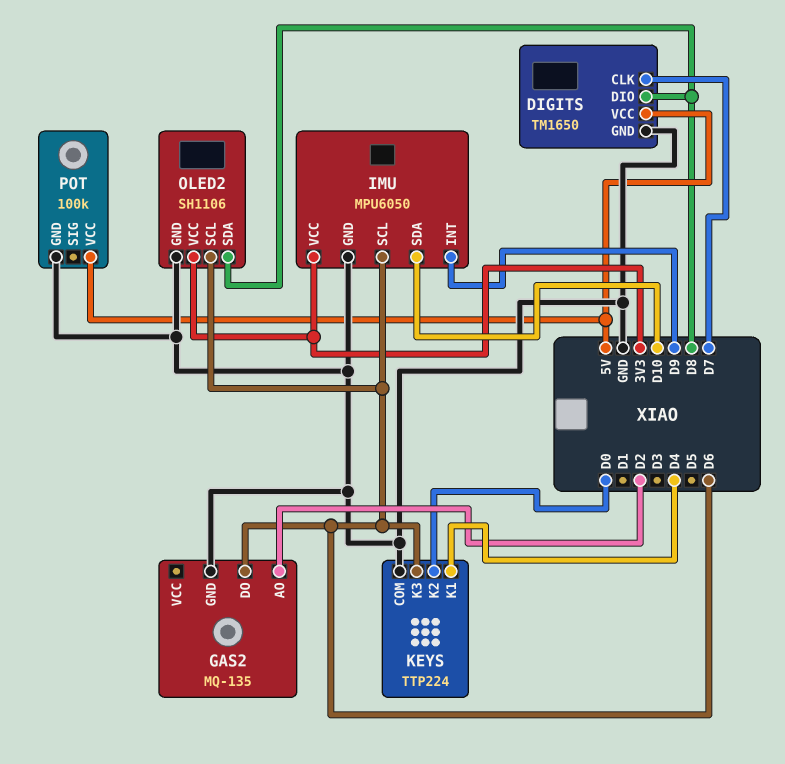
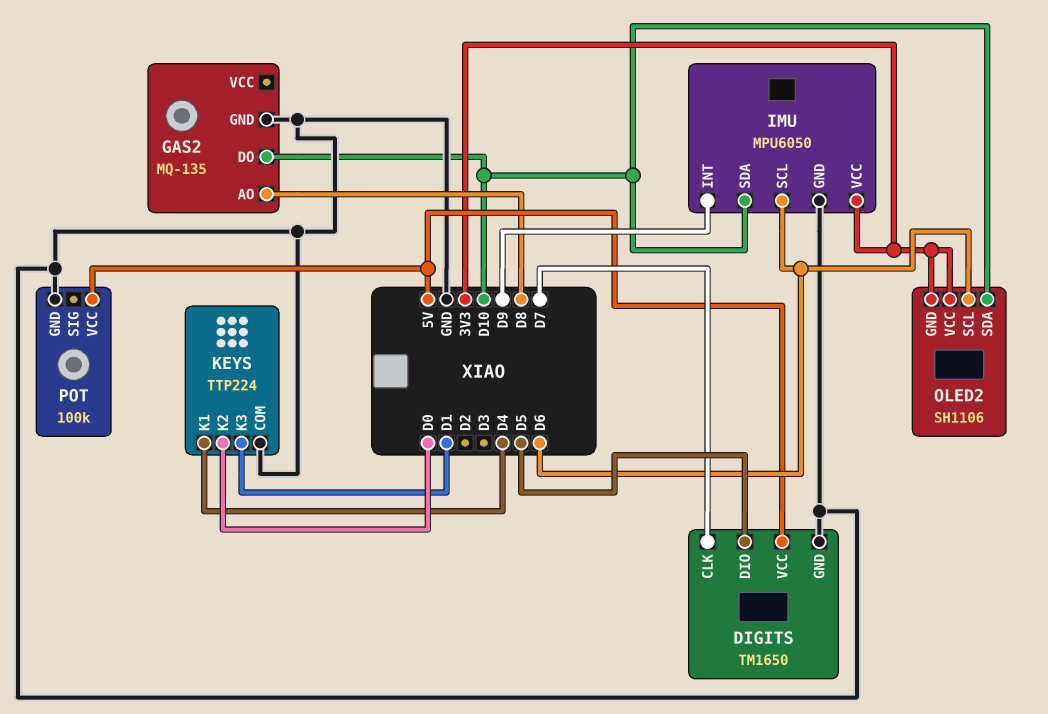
DIGITS pin DIO: D8 -> D5
GAS2 pin AO: D2 -> D8
GAS2 pin DO: D6 -> D10
KEYS pin K3: D6 -> D1
OLED2 pin GND: GND -> 3V3
OLED2 pin SDA: D8 -> D10

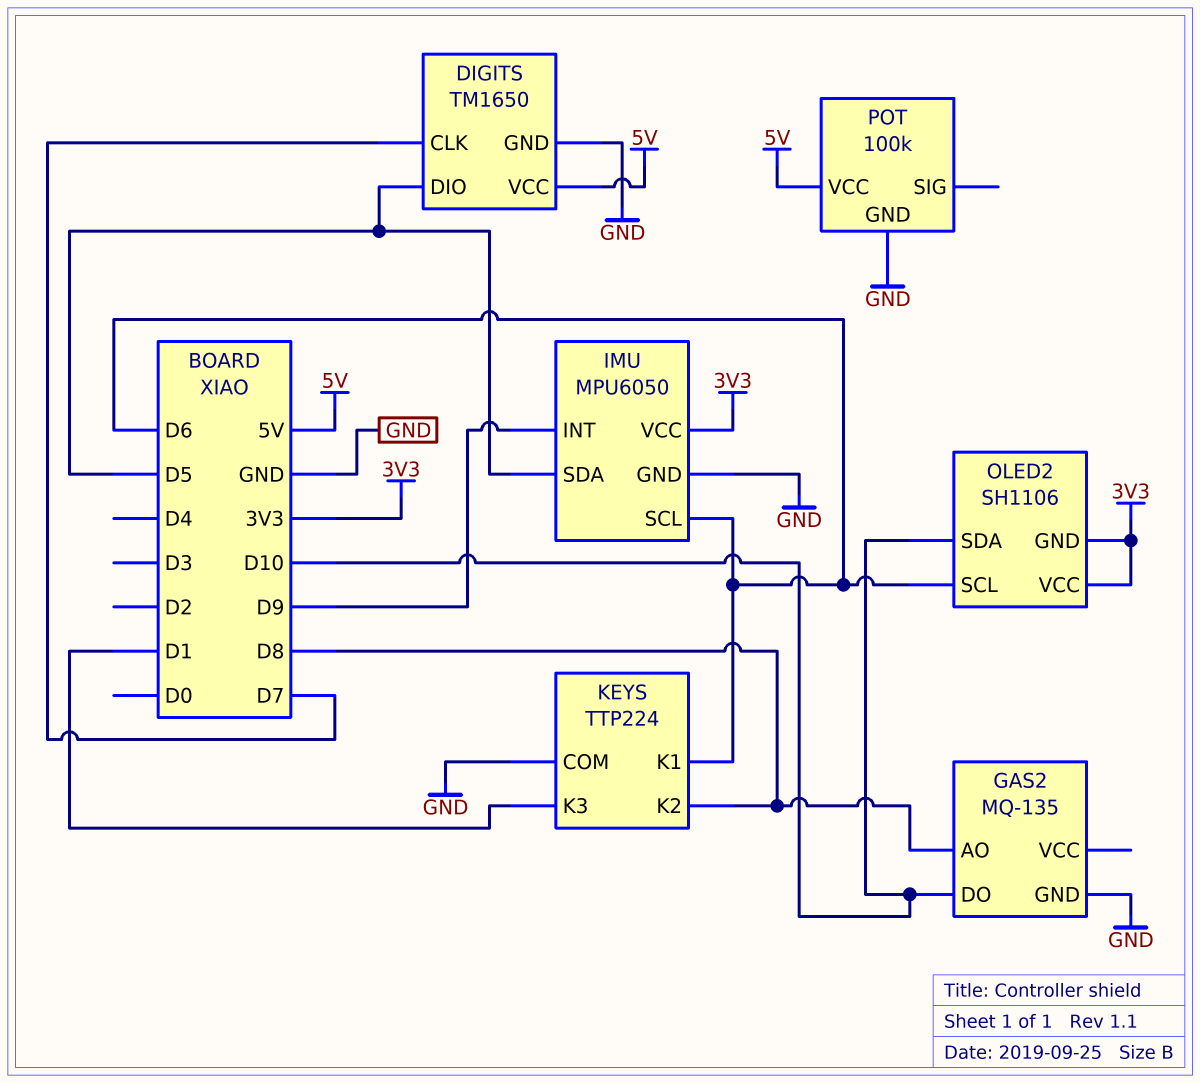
IMU pin SDA: D10 -> D5
KEYS pin K1: D4 -> D6
KEYS pin K2: D0 -> D8

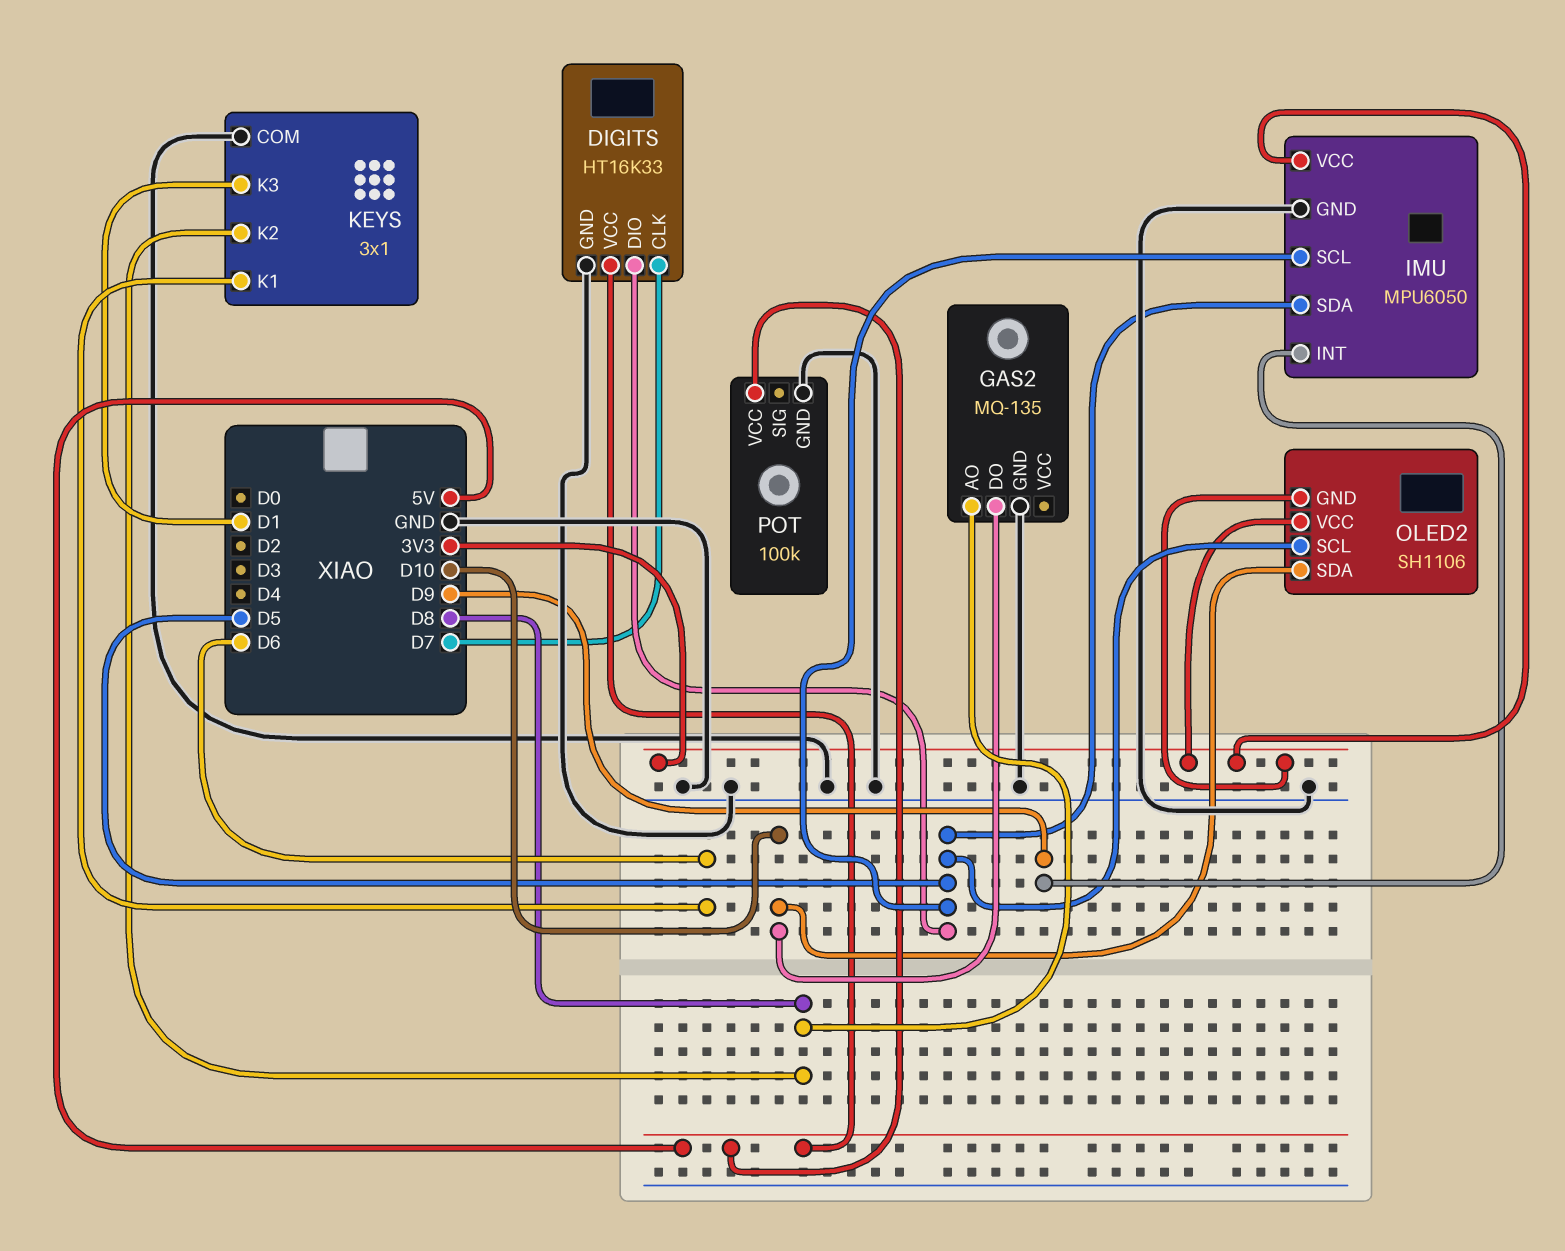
DIGITS: TM1650 -> HT16K33
IMU pin SCL: D6 -> D5
KEYS: TTP224 -> 3x1
OLED2 pin SCL: D6 -> D5

